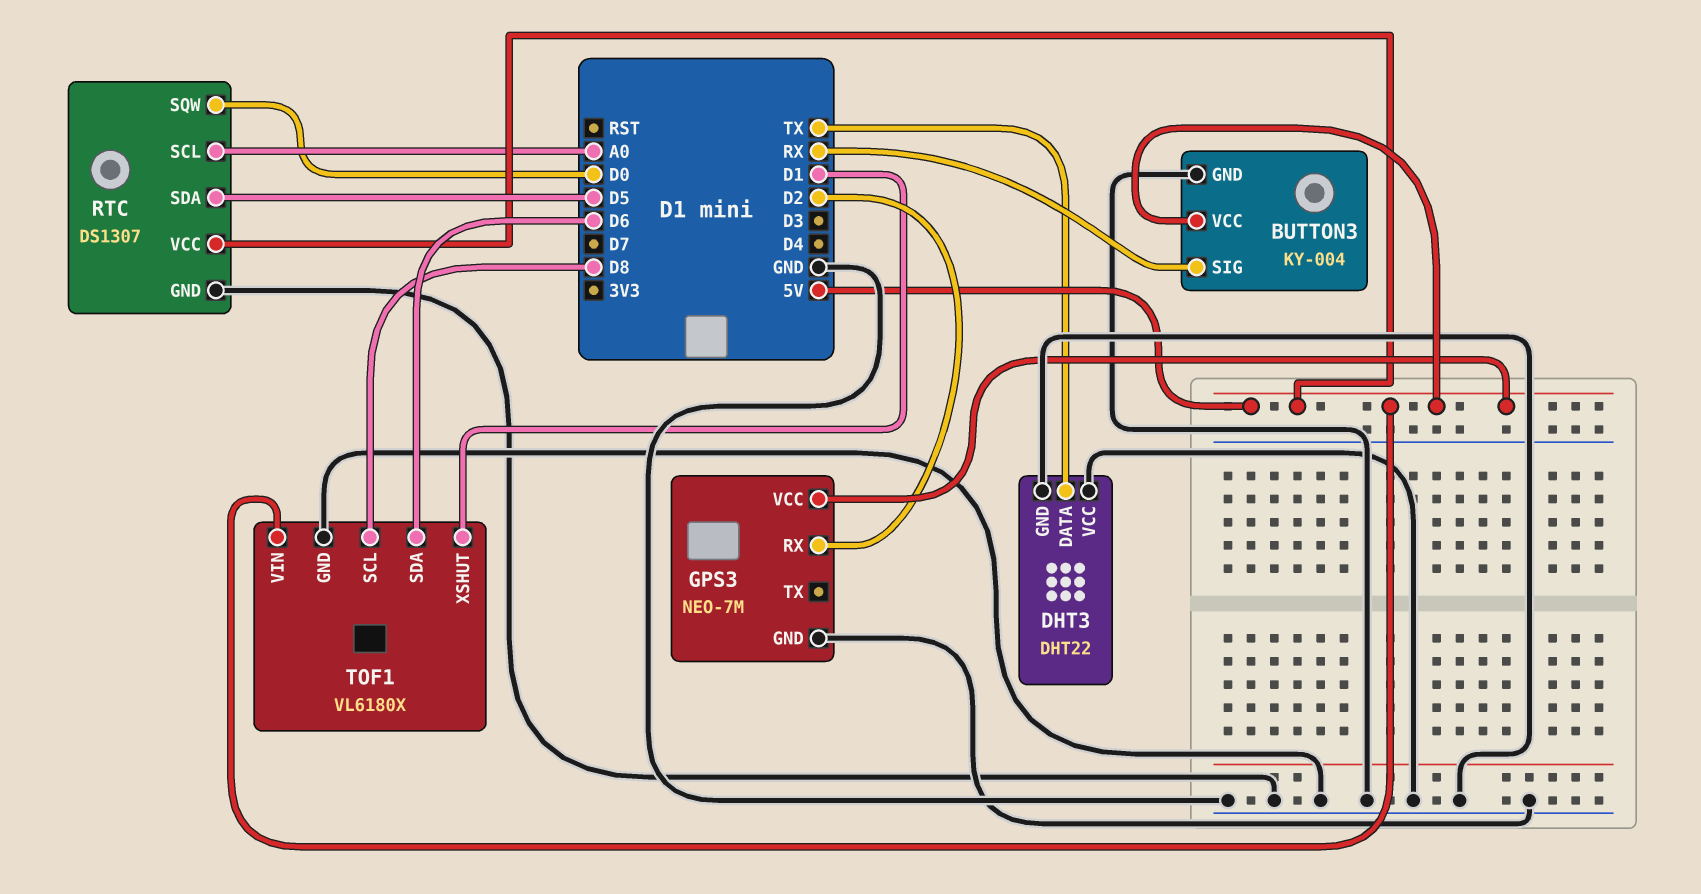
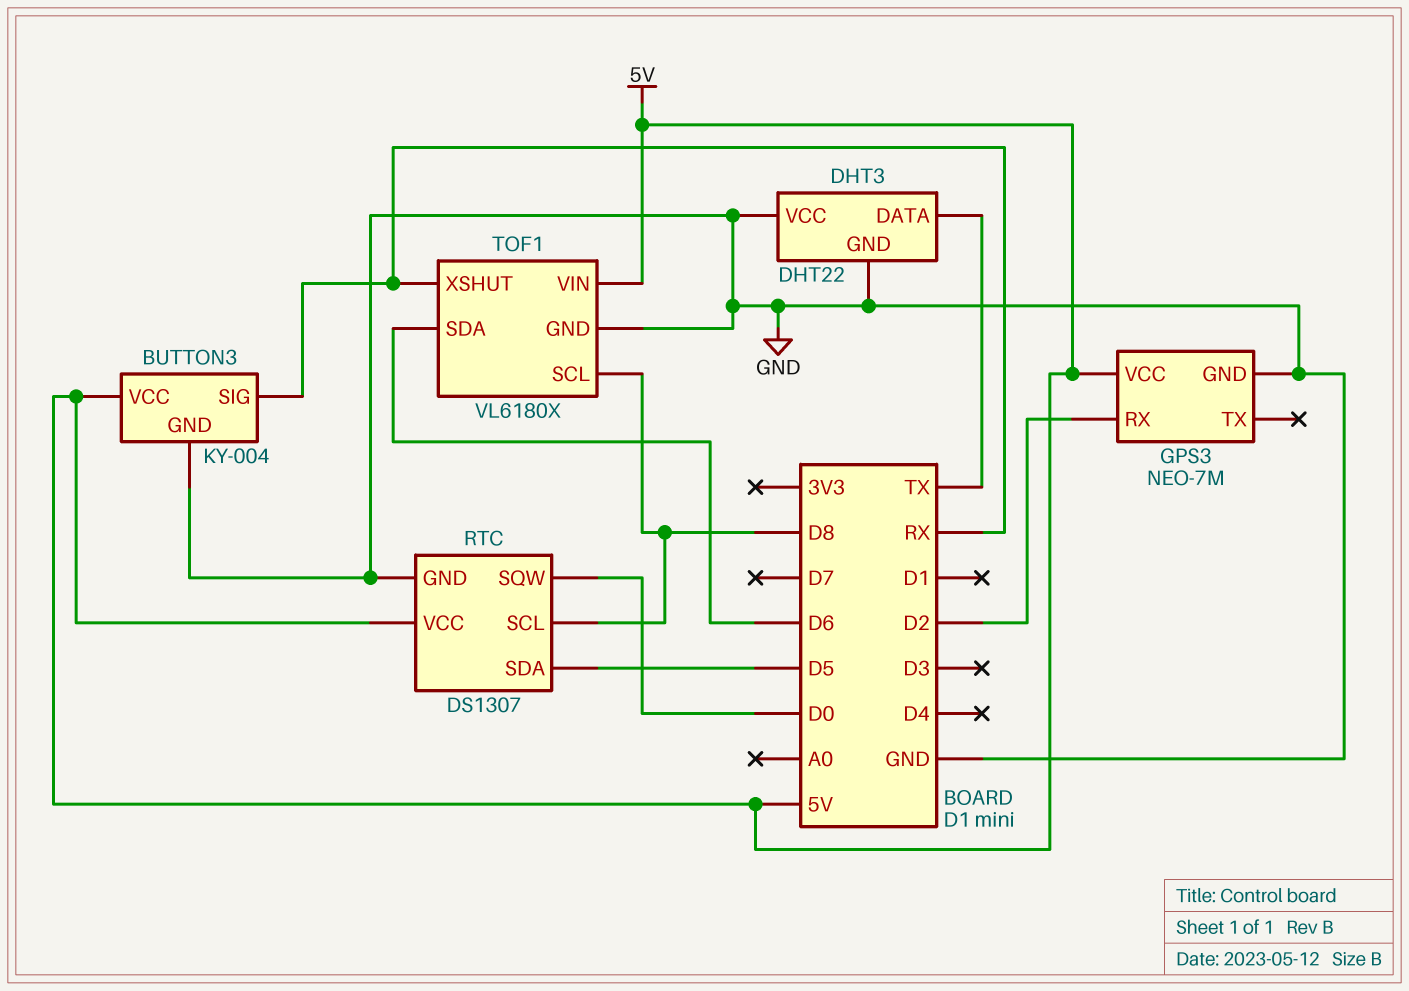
RTC pin SCL: A0 -> D8
TOF1 pin XSHUT: D1 -> RX

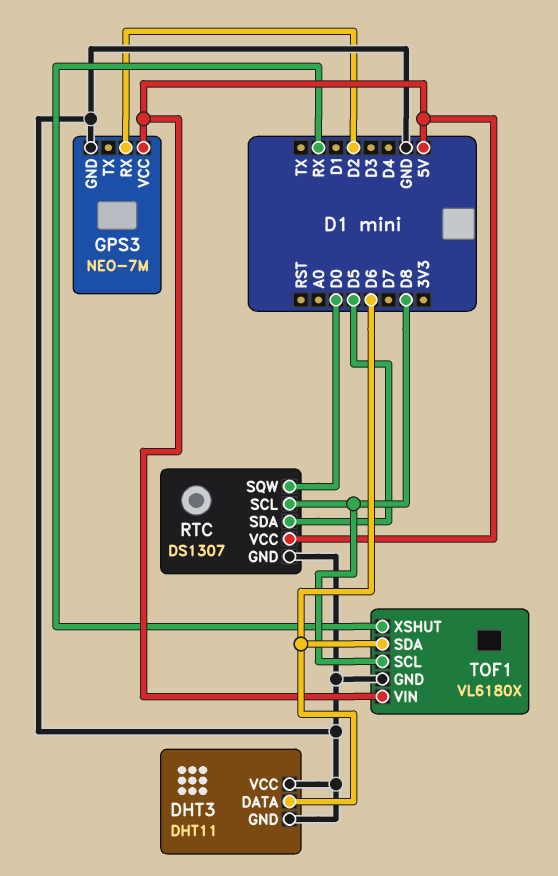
BUTTON3: KY-004 -> none
BUTTON3 pin GND: GND -> none
BUTTON3 pin SIG: RX -> none
BUTTON3 pin VCC: 5V -> none
DHT3: DHT22 -> DHT11
DHT3 pin DATA: TX -> D6

